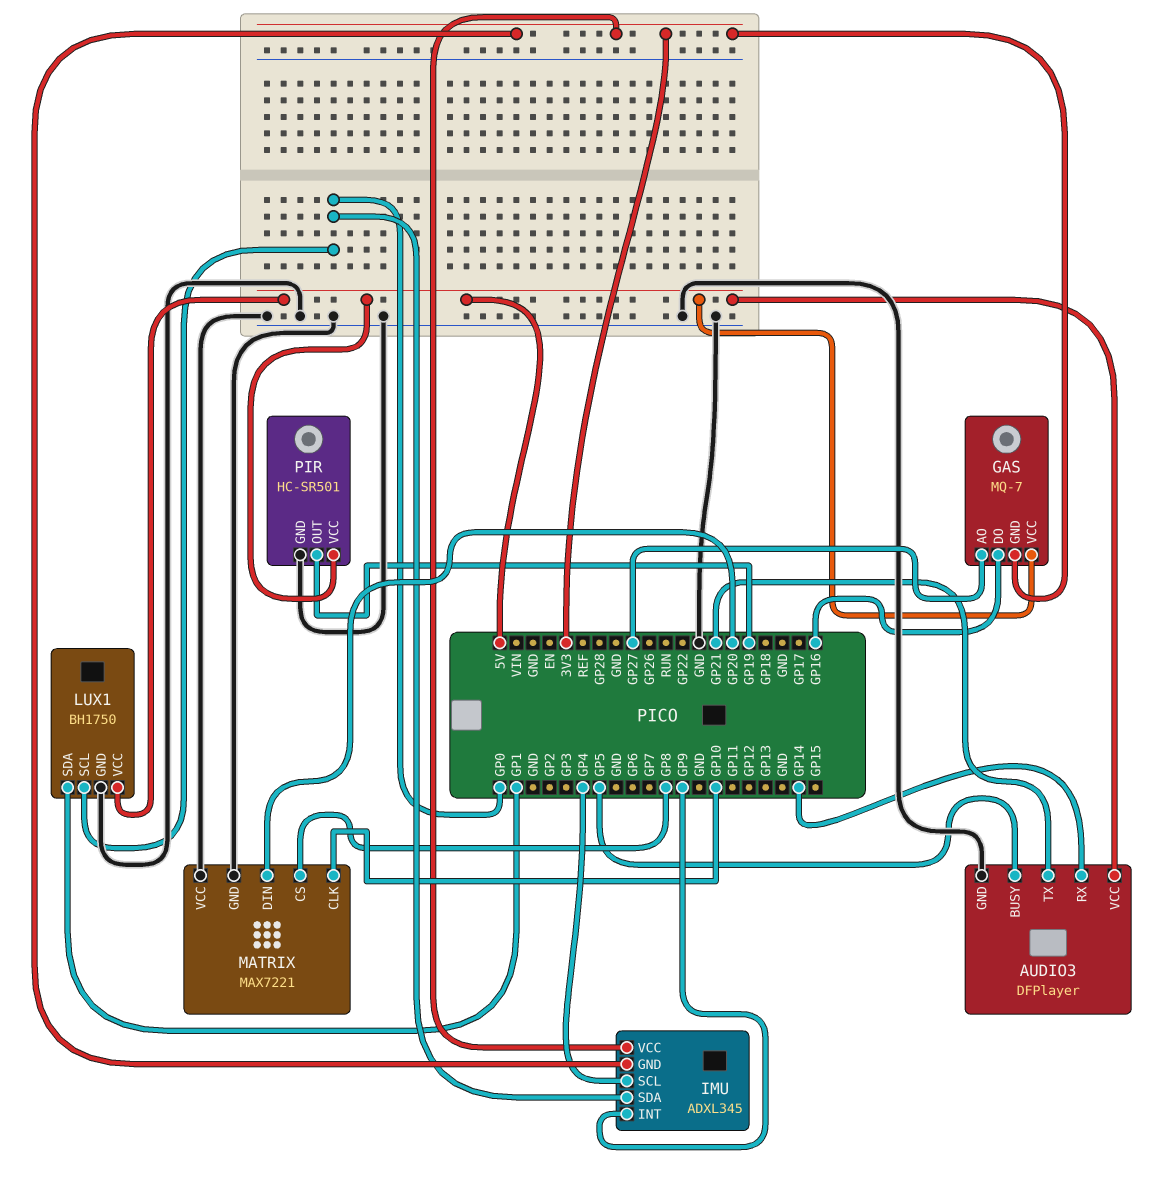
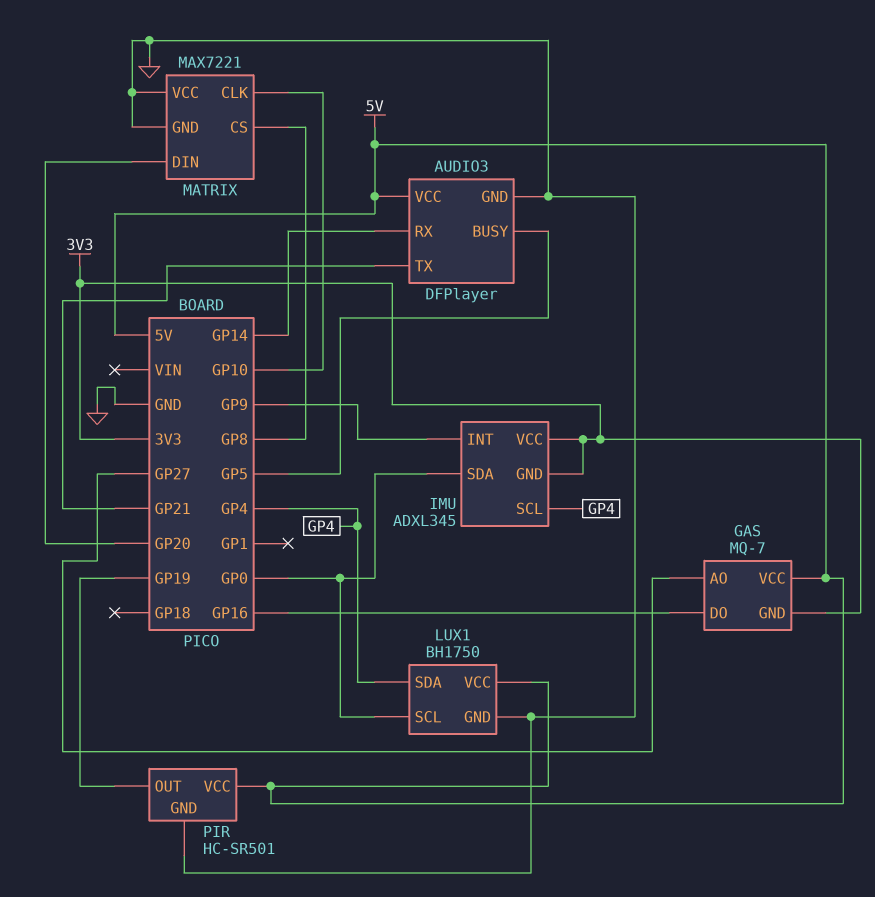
LUX1 pin SDA: GP1 -> GP4

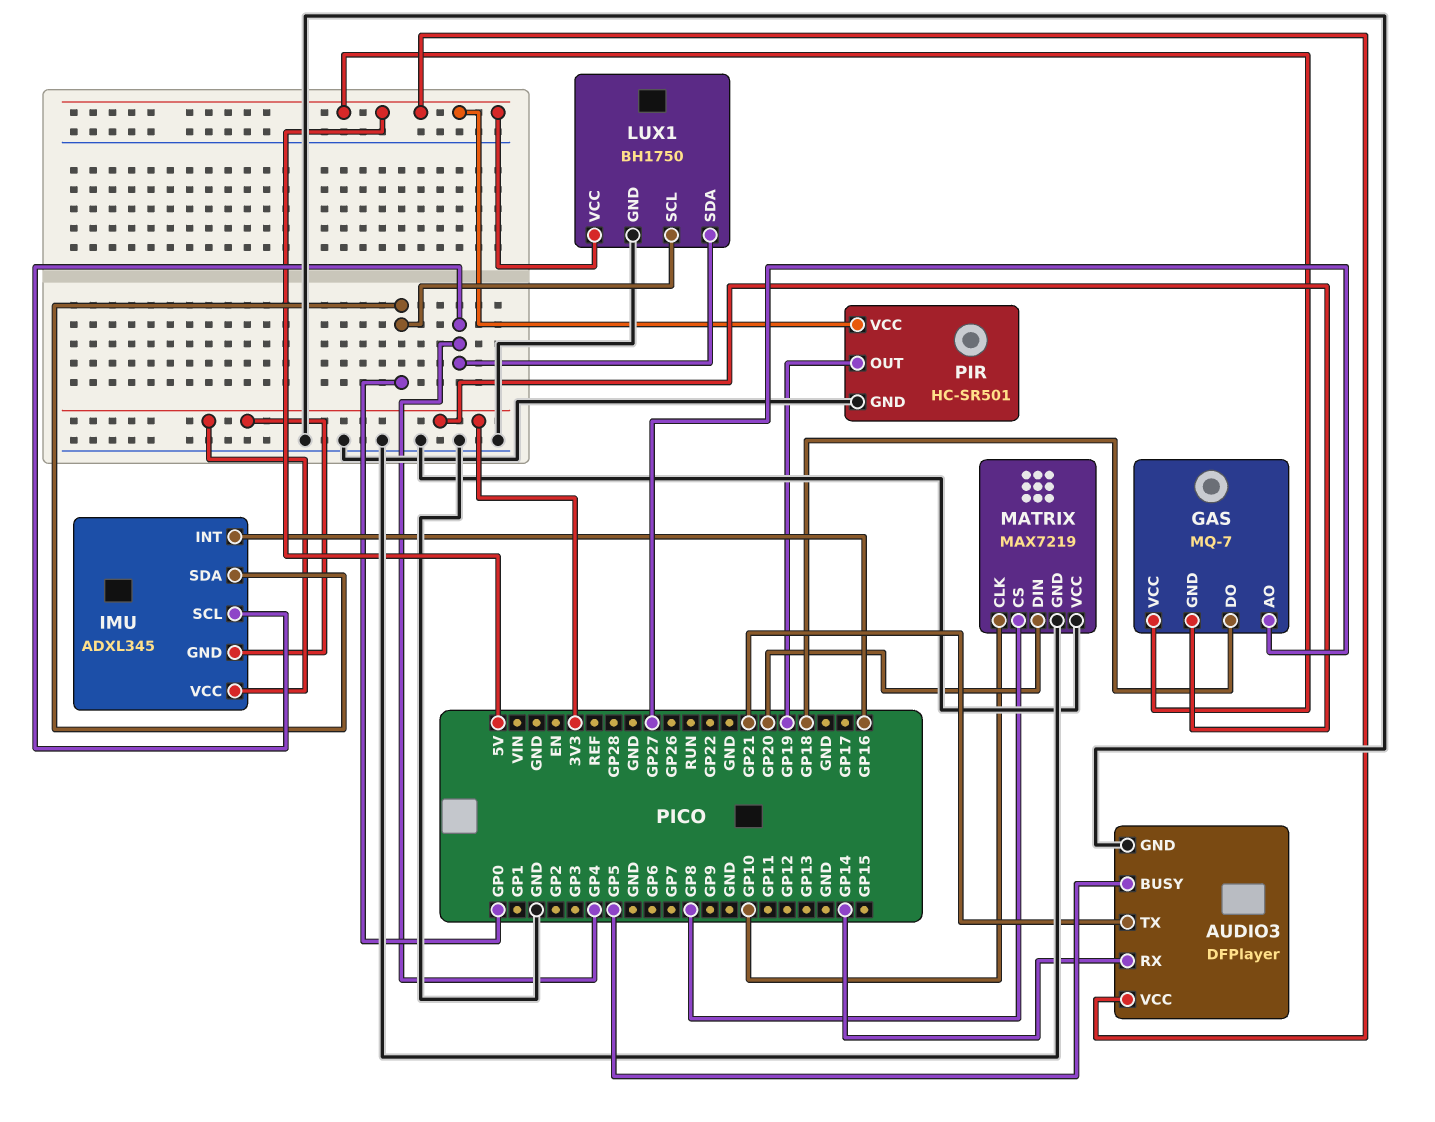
GAS pin DO: GP16 -> GP18
IMU pin INT: GP9 -> GP16
MATRIX: MAX7221 -> MAX7219

